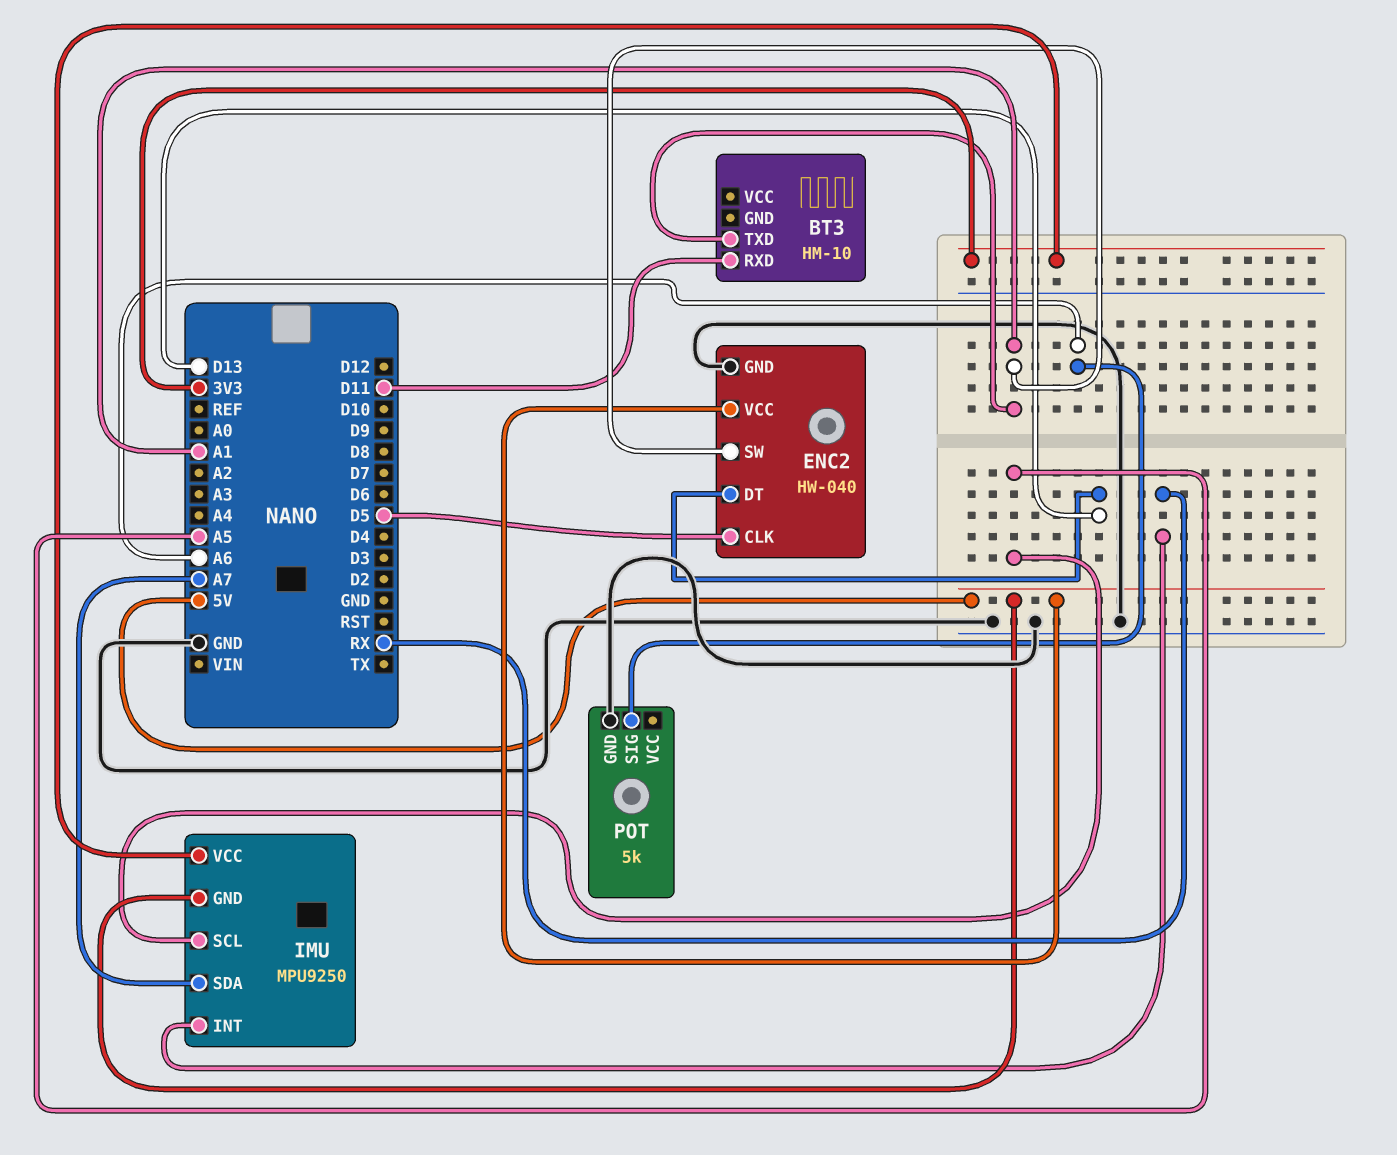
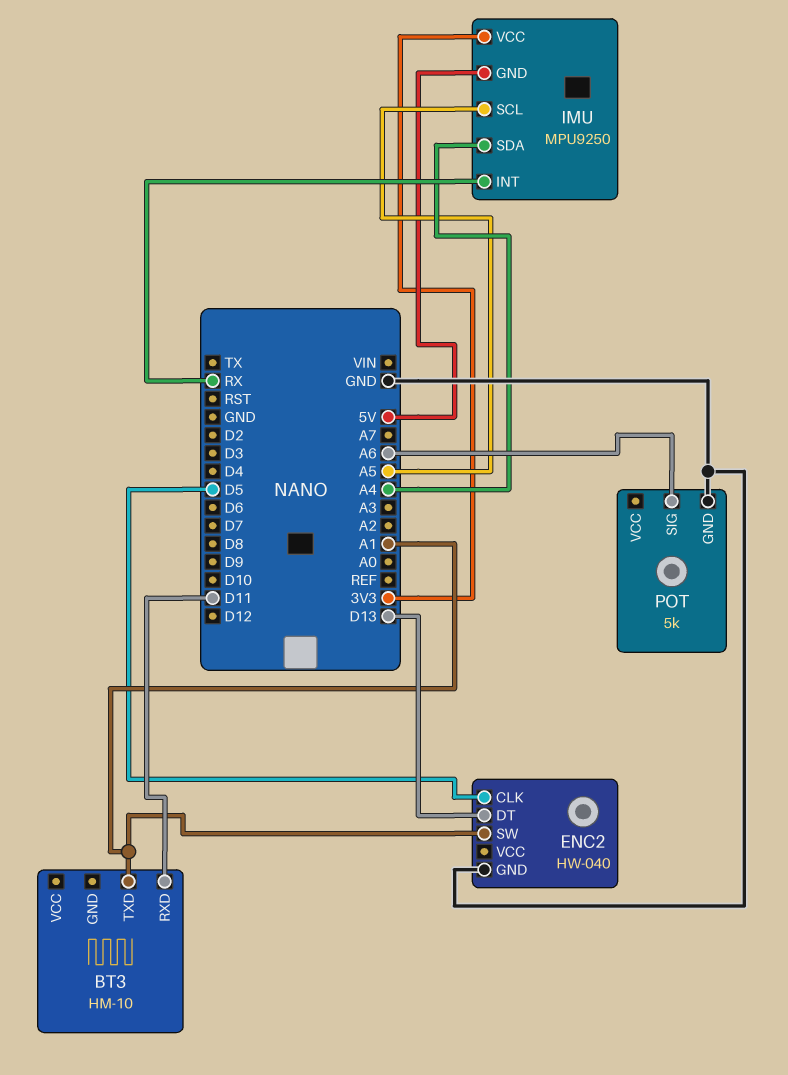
ENC2 pin VCC: 5V -> none
IMU pin SDA: A7 -> A4

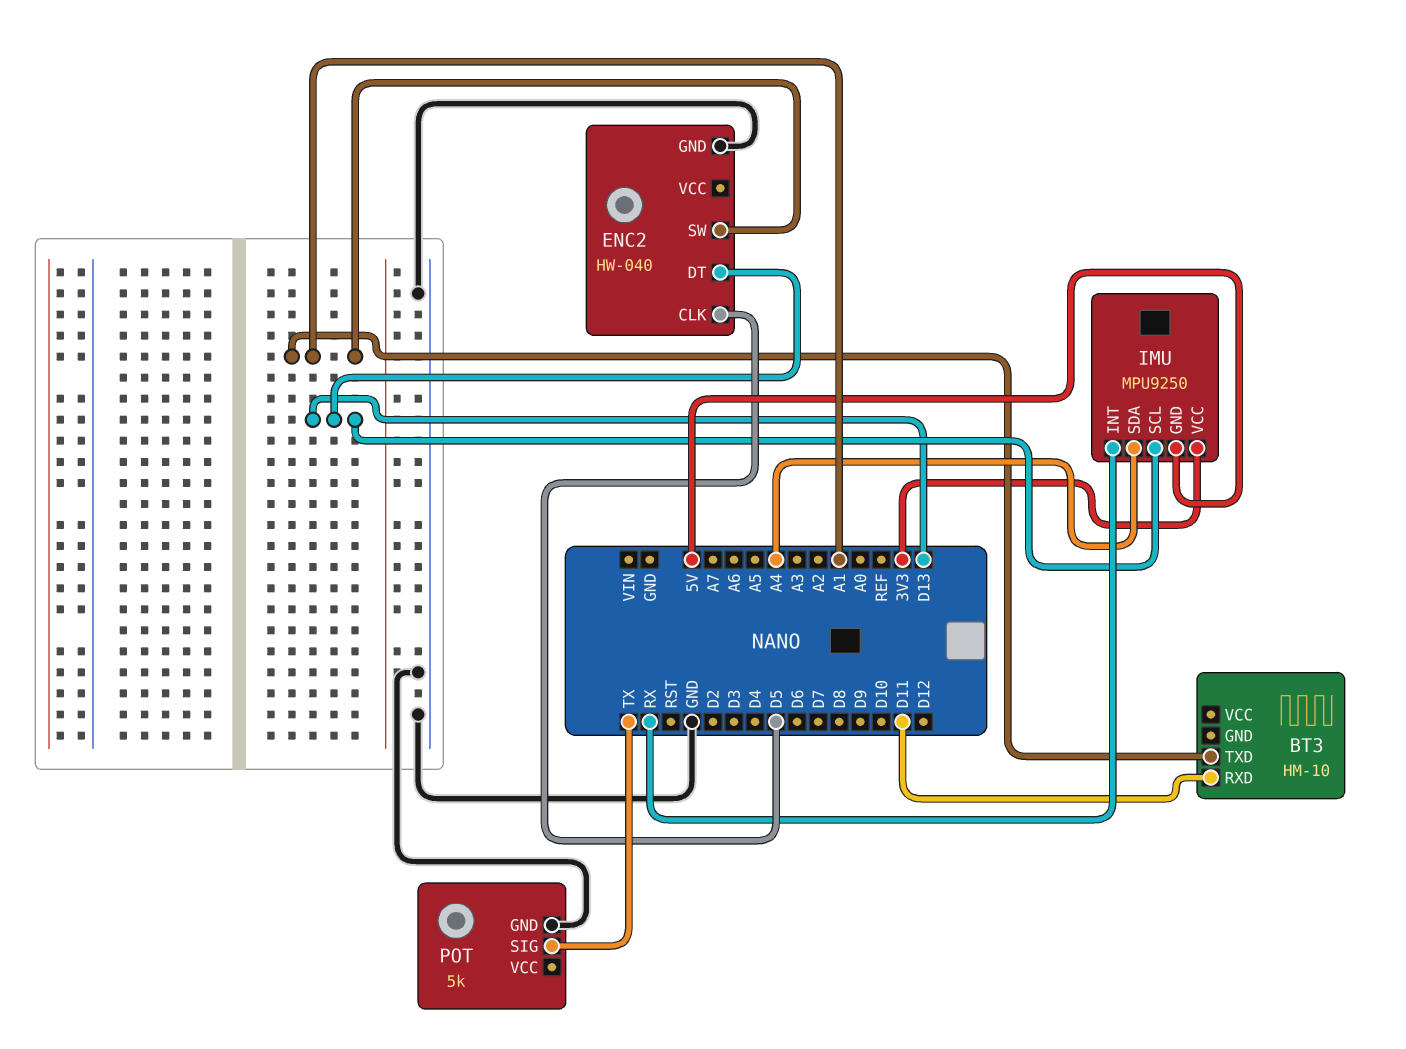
IMU pin SCL: A5 -> D13
POT pin SIG: A6 -> TX

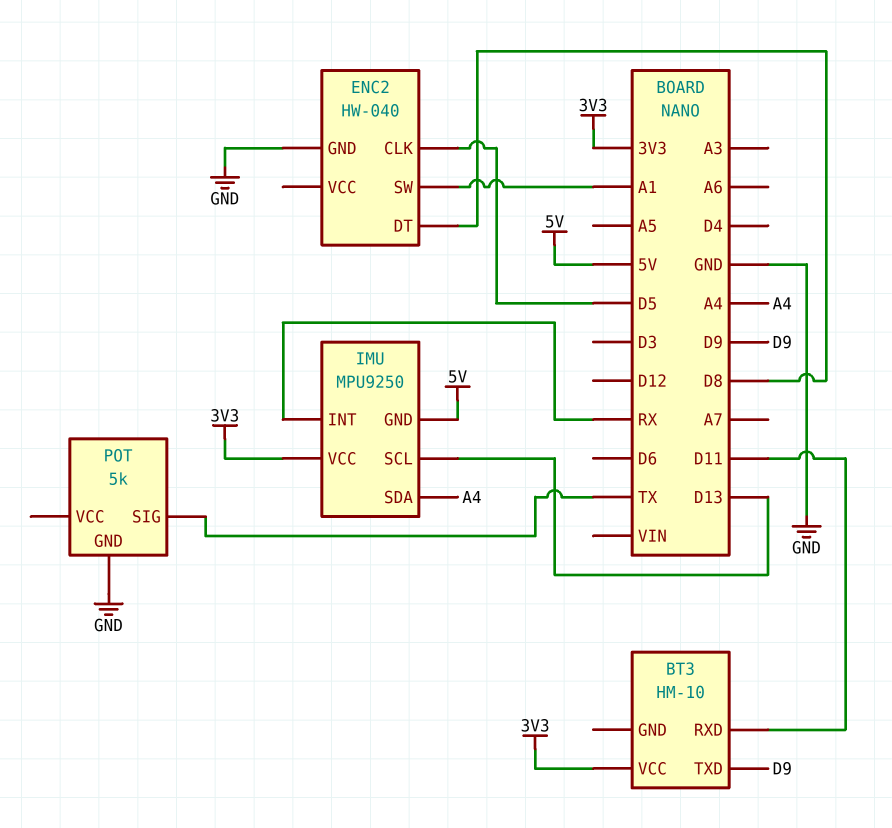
BT3 pin TXD: A1 -> D9
BT3 pin VCC: none -> 3V3
ENC2 pin DT: D13 -> D8

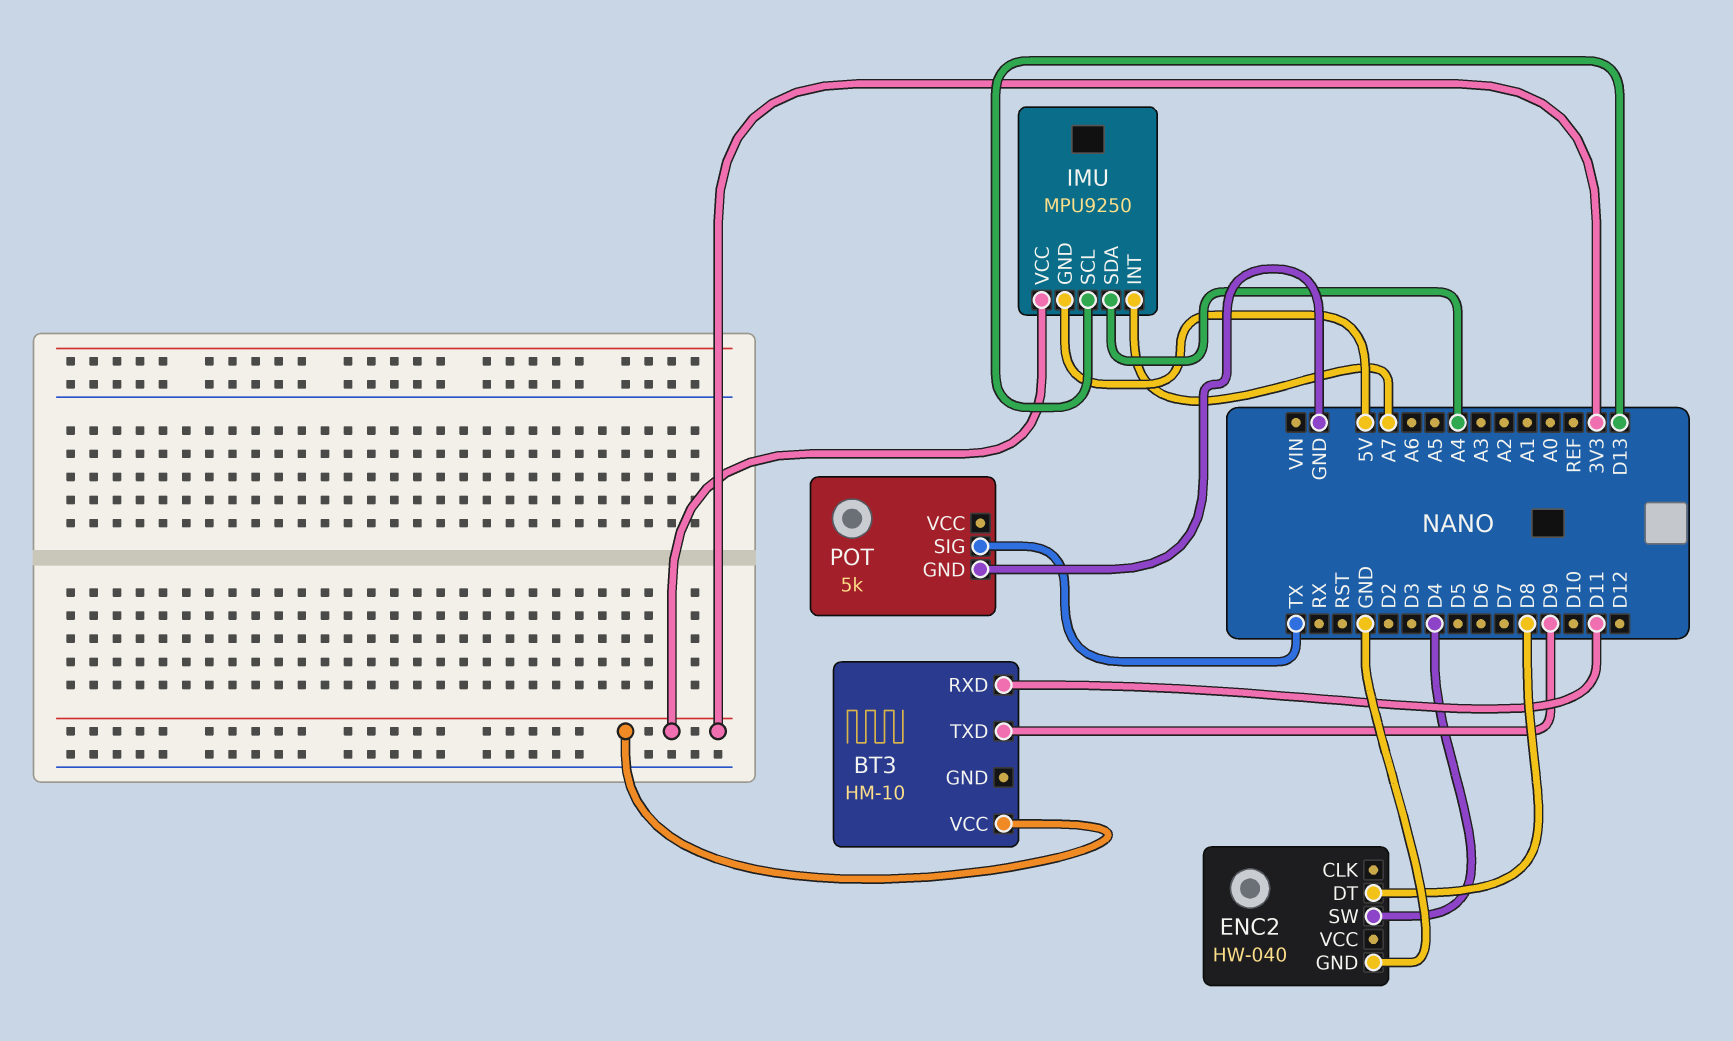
ENC2 pin CLK: D5 -> none
ENC2 pin SW: A1 -> D4
IMU pin INT: RX -> A7

